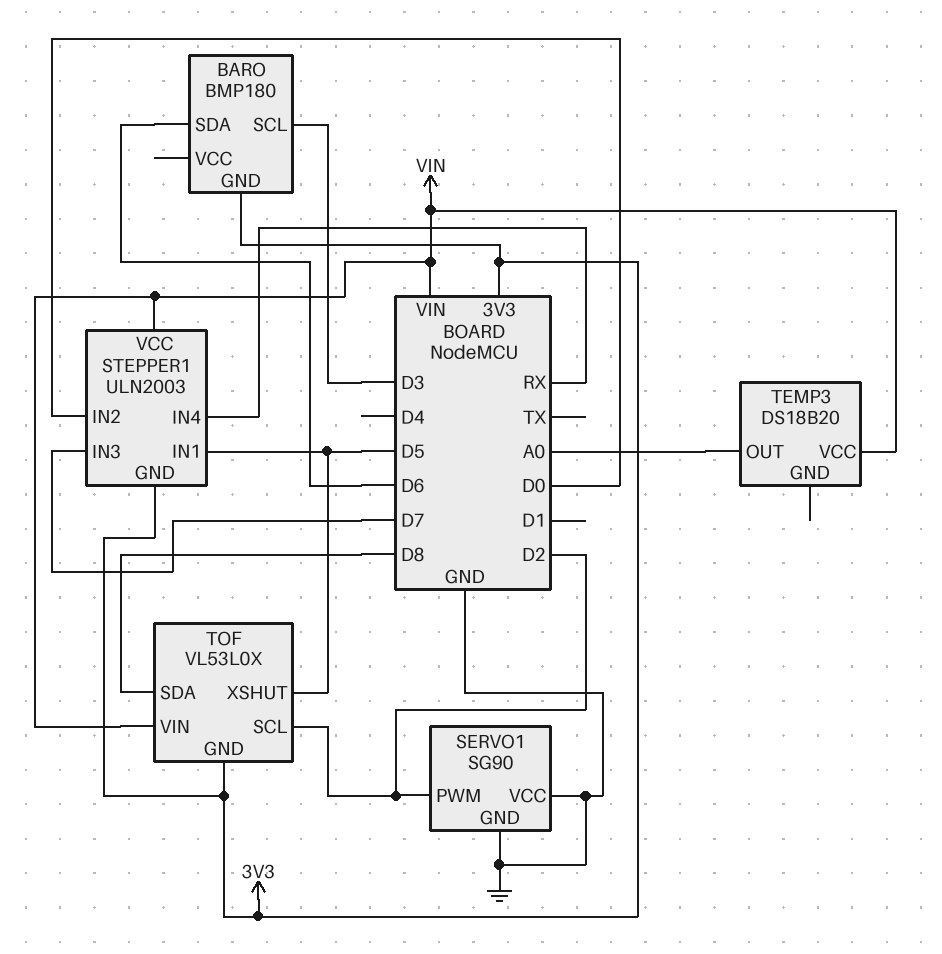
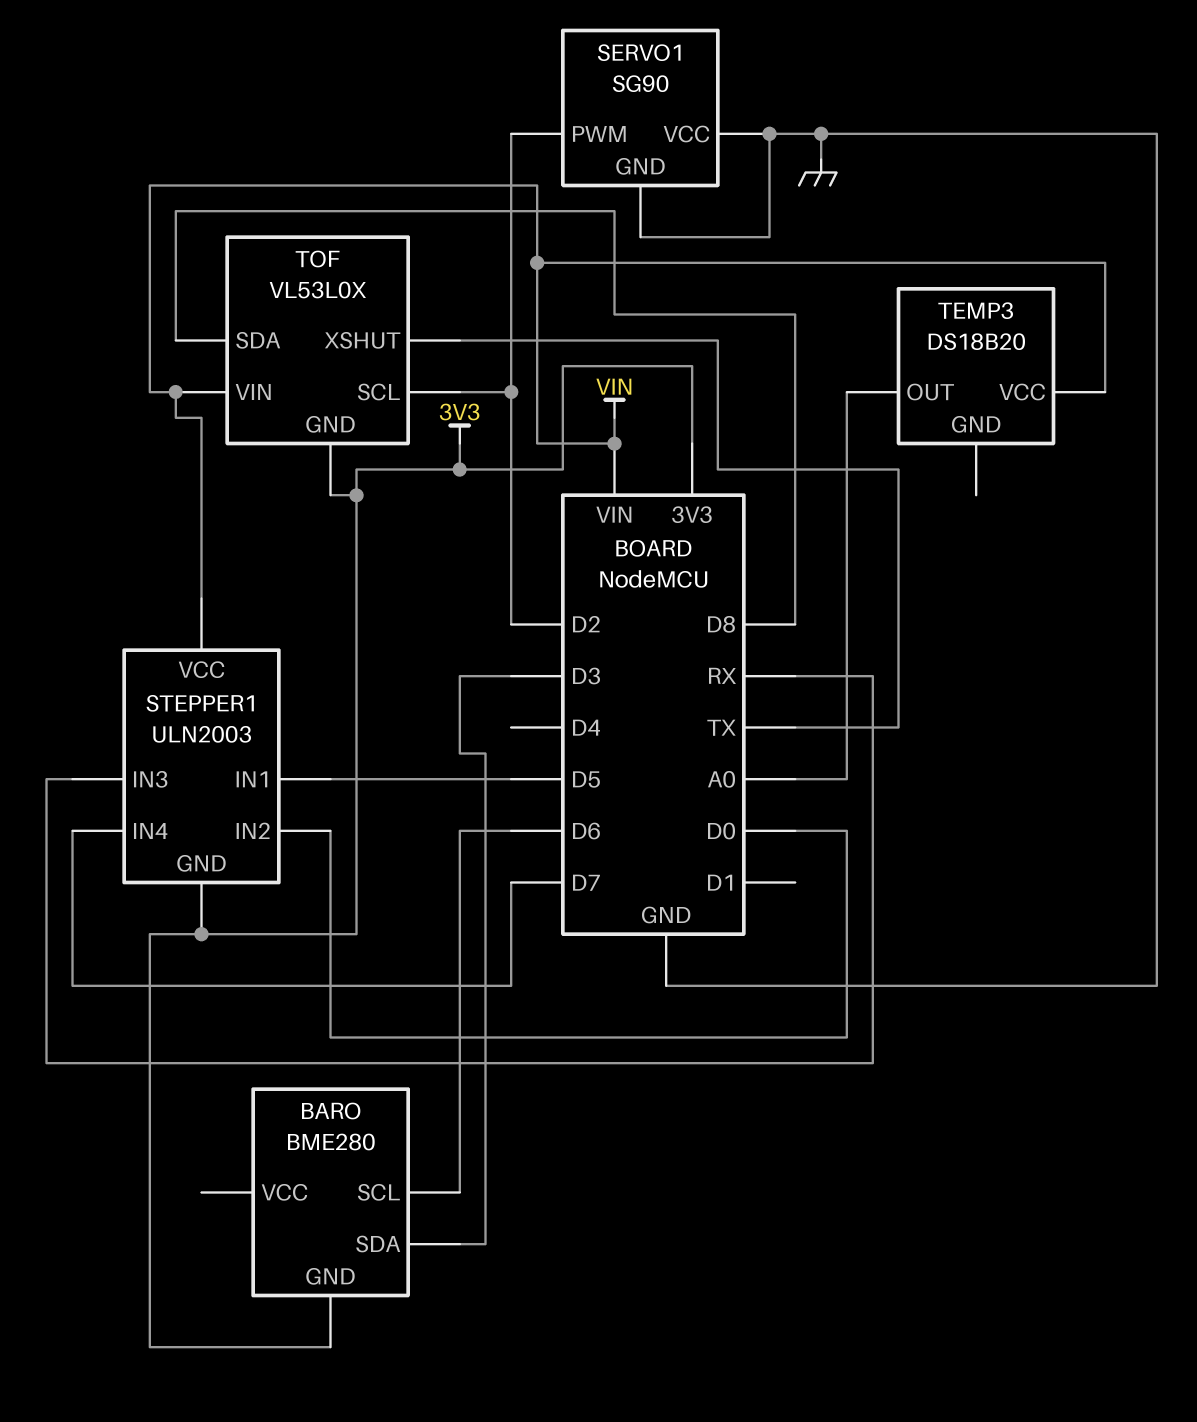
BARO: BMP180 -> BME280
BARO pin SCL: D3 -> D6
BARO pin SDA: D6 -> D3
STEPPER1 pin IN3: D7 -> RX
STEPPER1 pin IN4: RX -> D7
TOF pin XSHUT: D5 -> TX

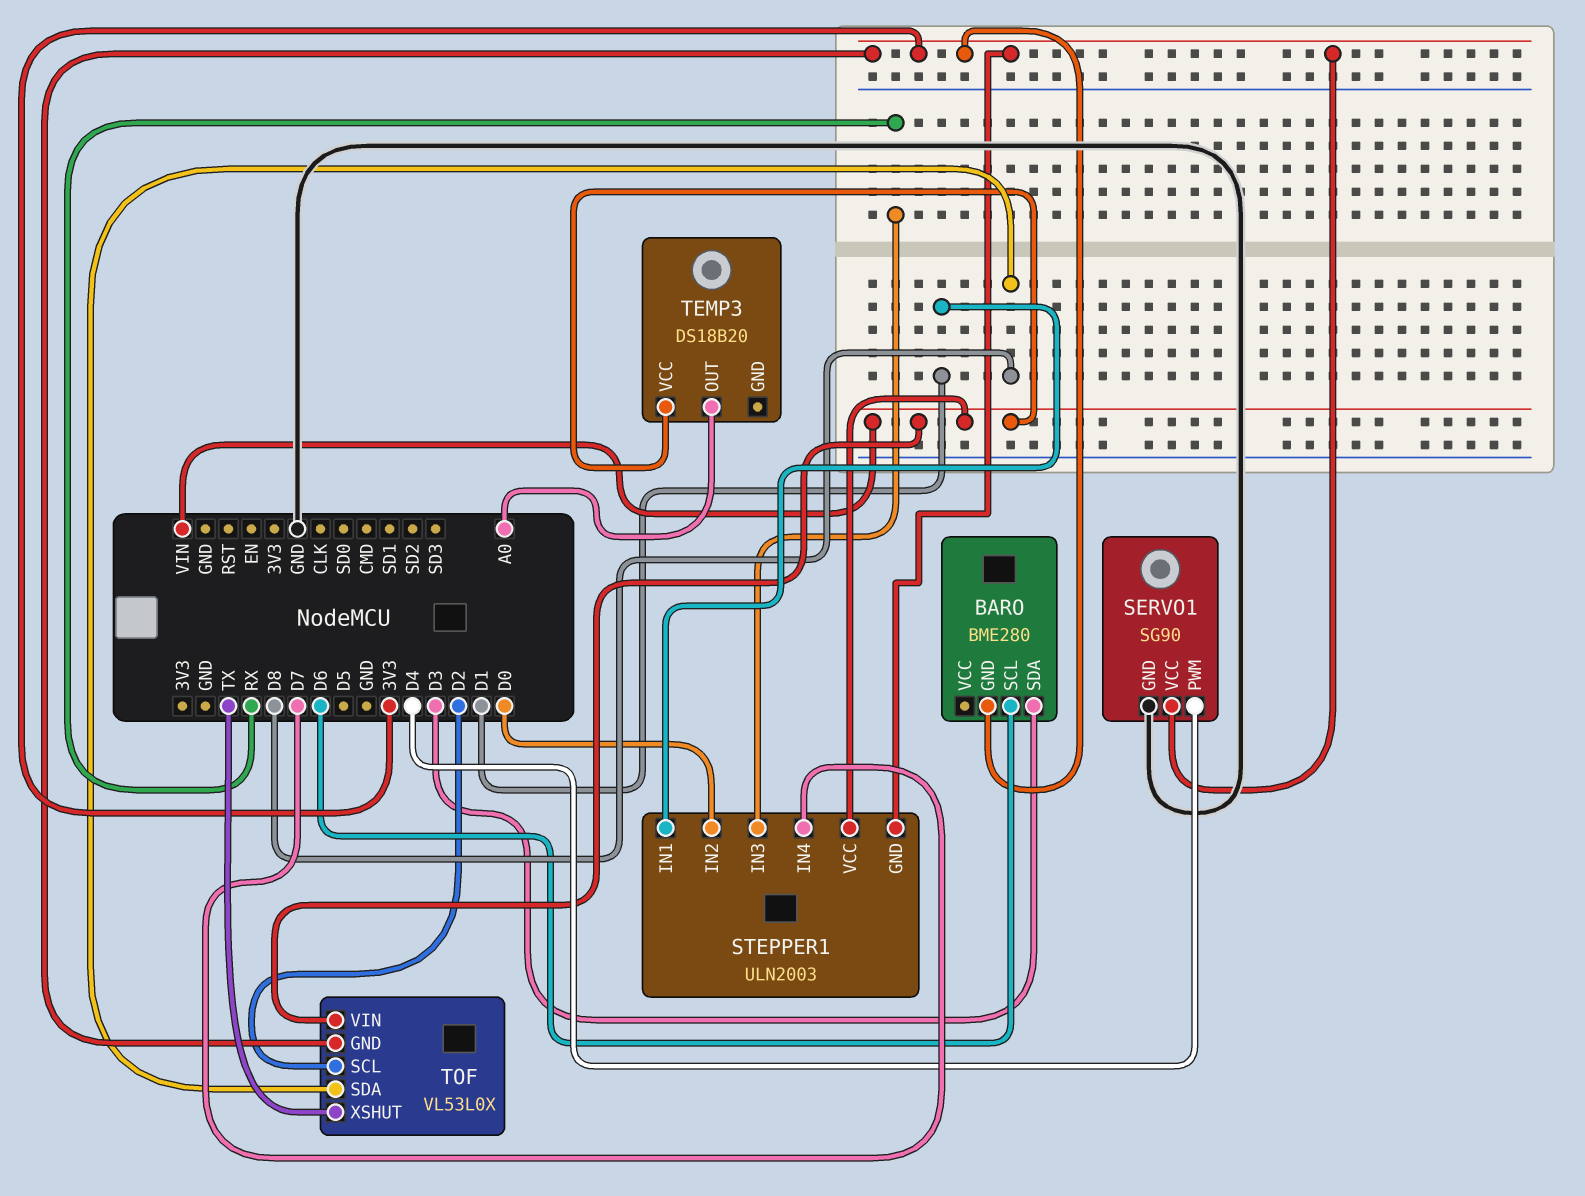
SERVO1 pin PWM: D2 -> D4
SERVO1 pin VCC: GND -> 3V3
STEPPER1 pin IN1: D5 -> D1

